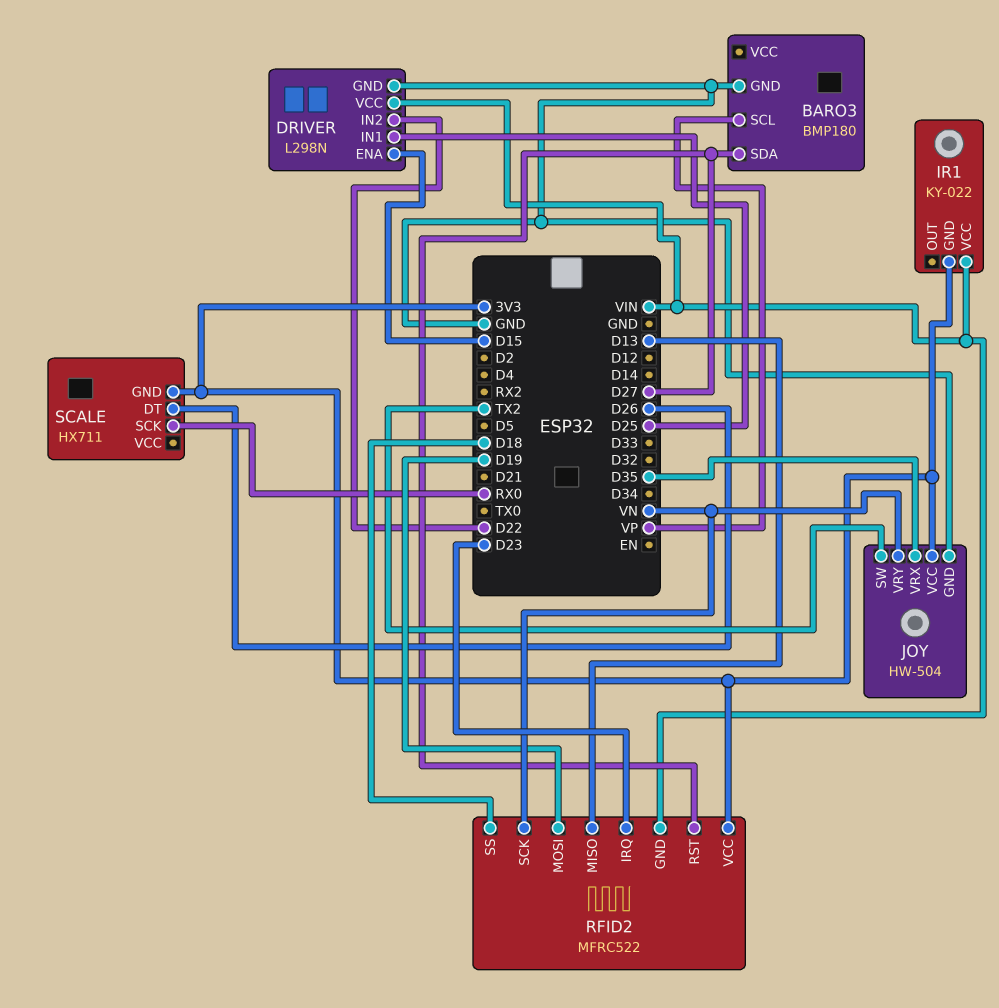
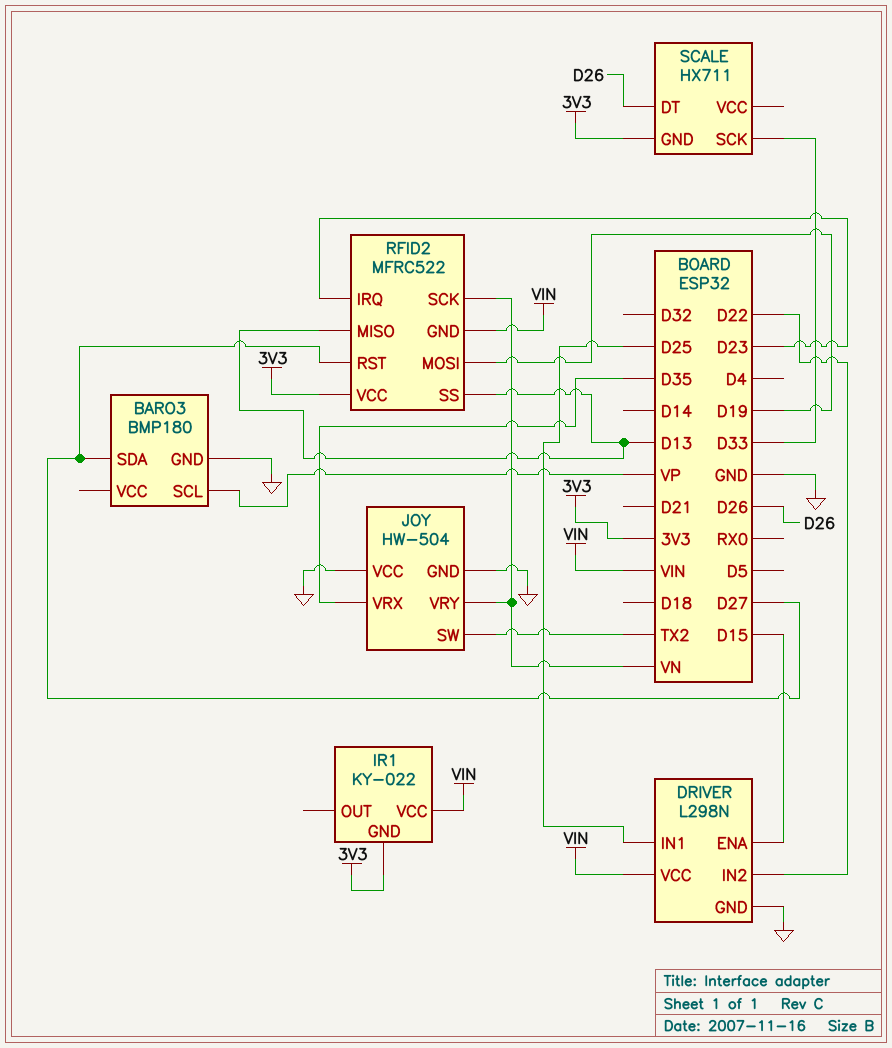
JOY pin VCC: 3V3 -> GND
RFID2 pin SS: D18 -> D13
SCALE pin SCK: RX0 -> D33

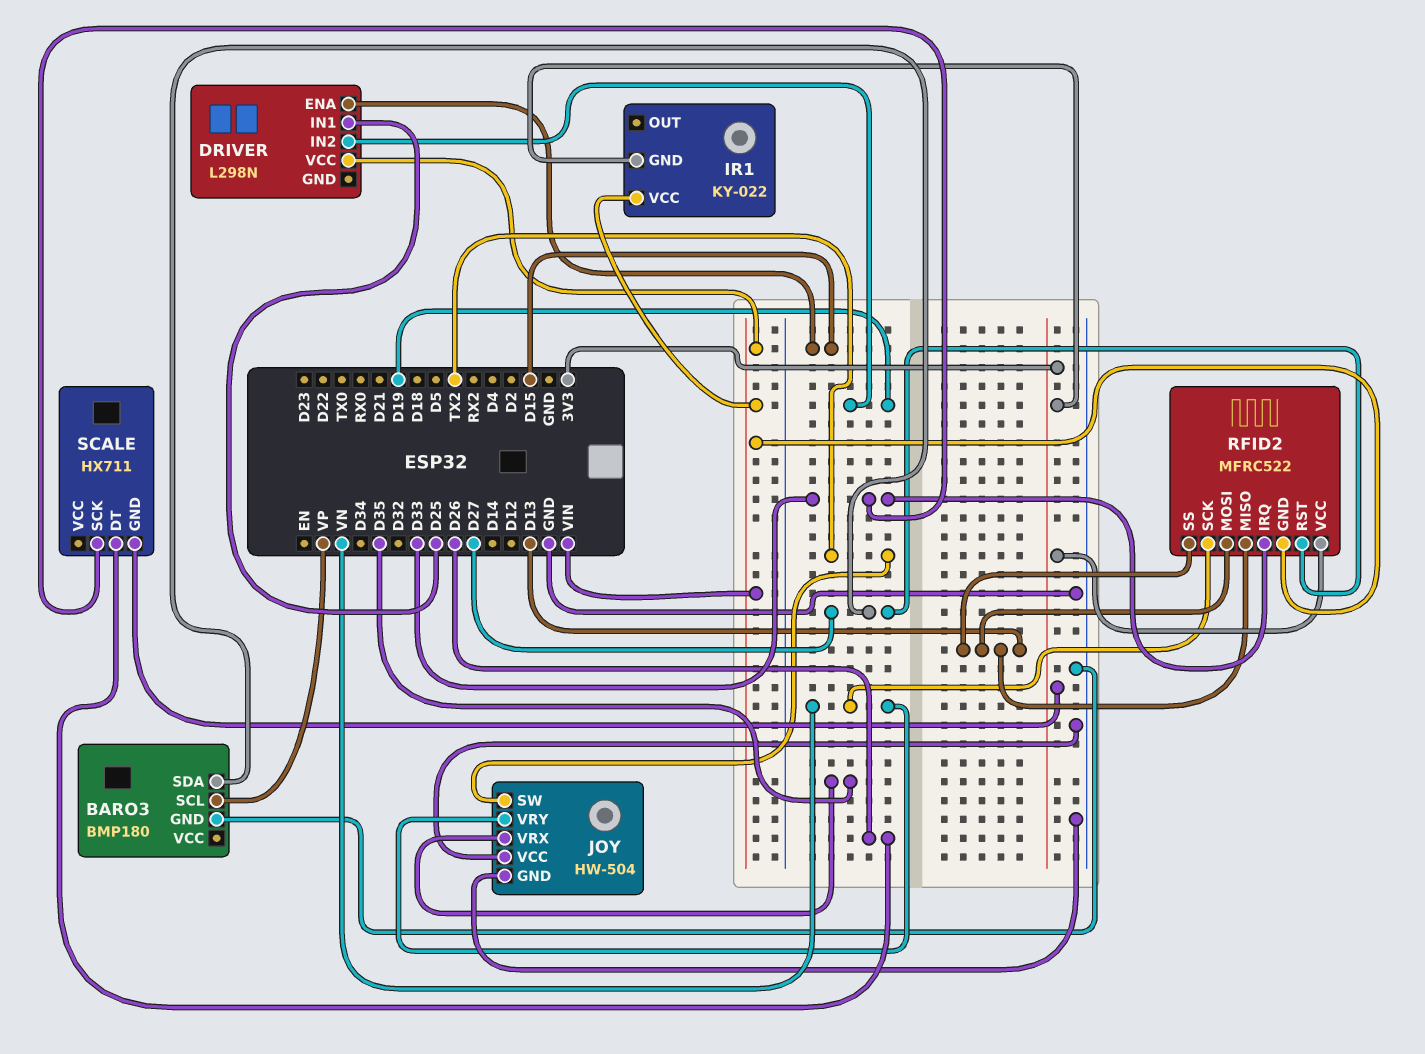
DRIVER pin GND: GND -> none
DRIVER pin IN2: D22 -> D19
RFID2 pin IRQ: D23 -> D33
RFID2 pin MOSI: D19 -> D13

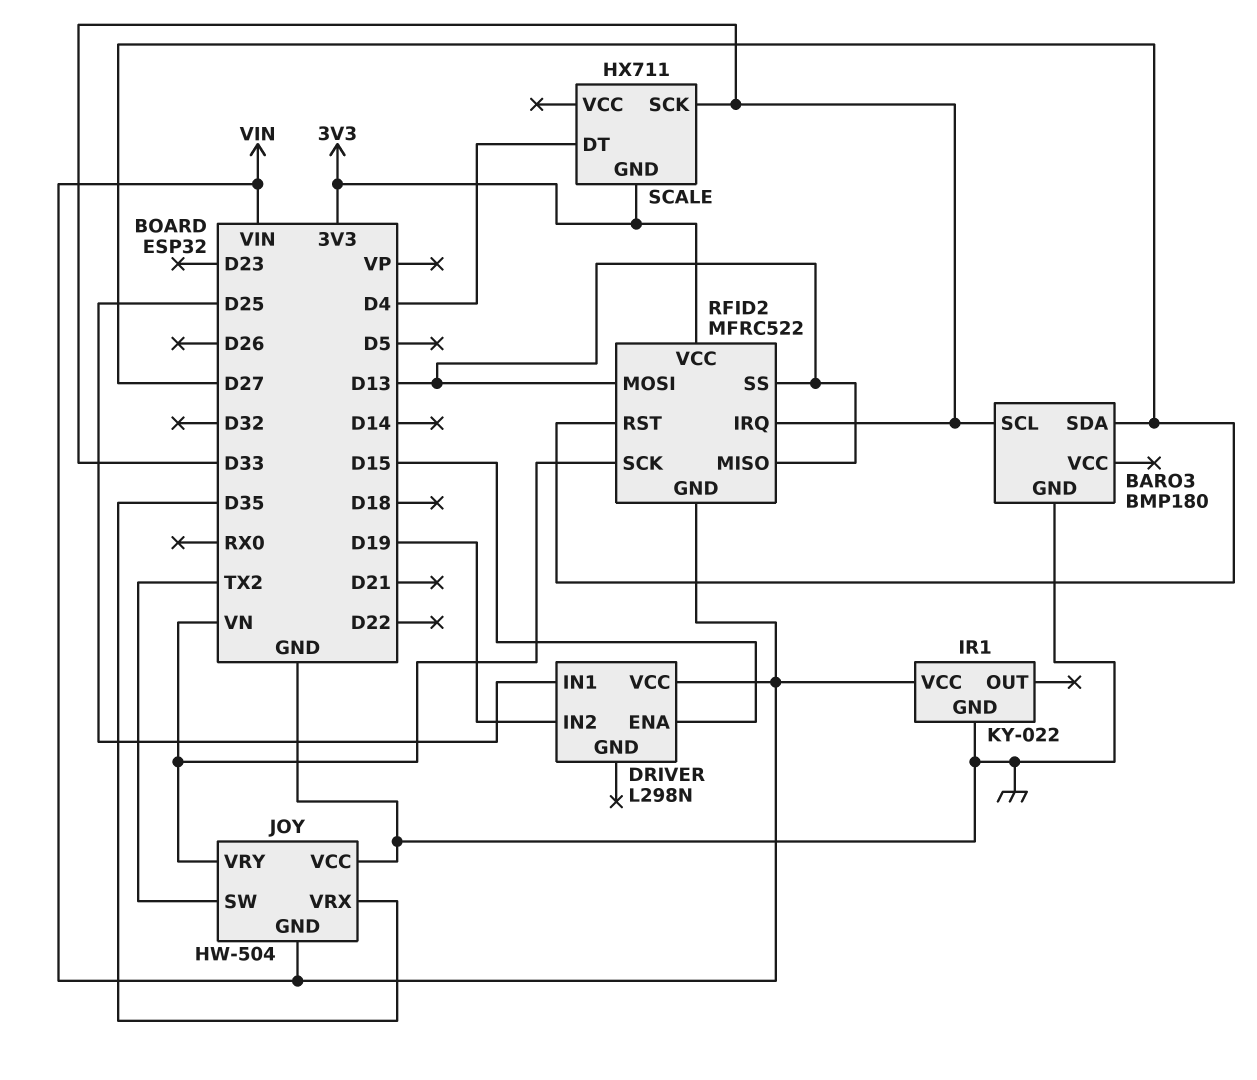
BARO3 pin SCL: VP -> D33
IR1 pin GND: 3V3 -> GND
JOY pin GND: GND -> VIN
SCALE pin DT: D26 -> D4

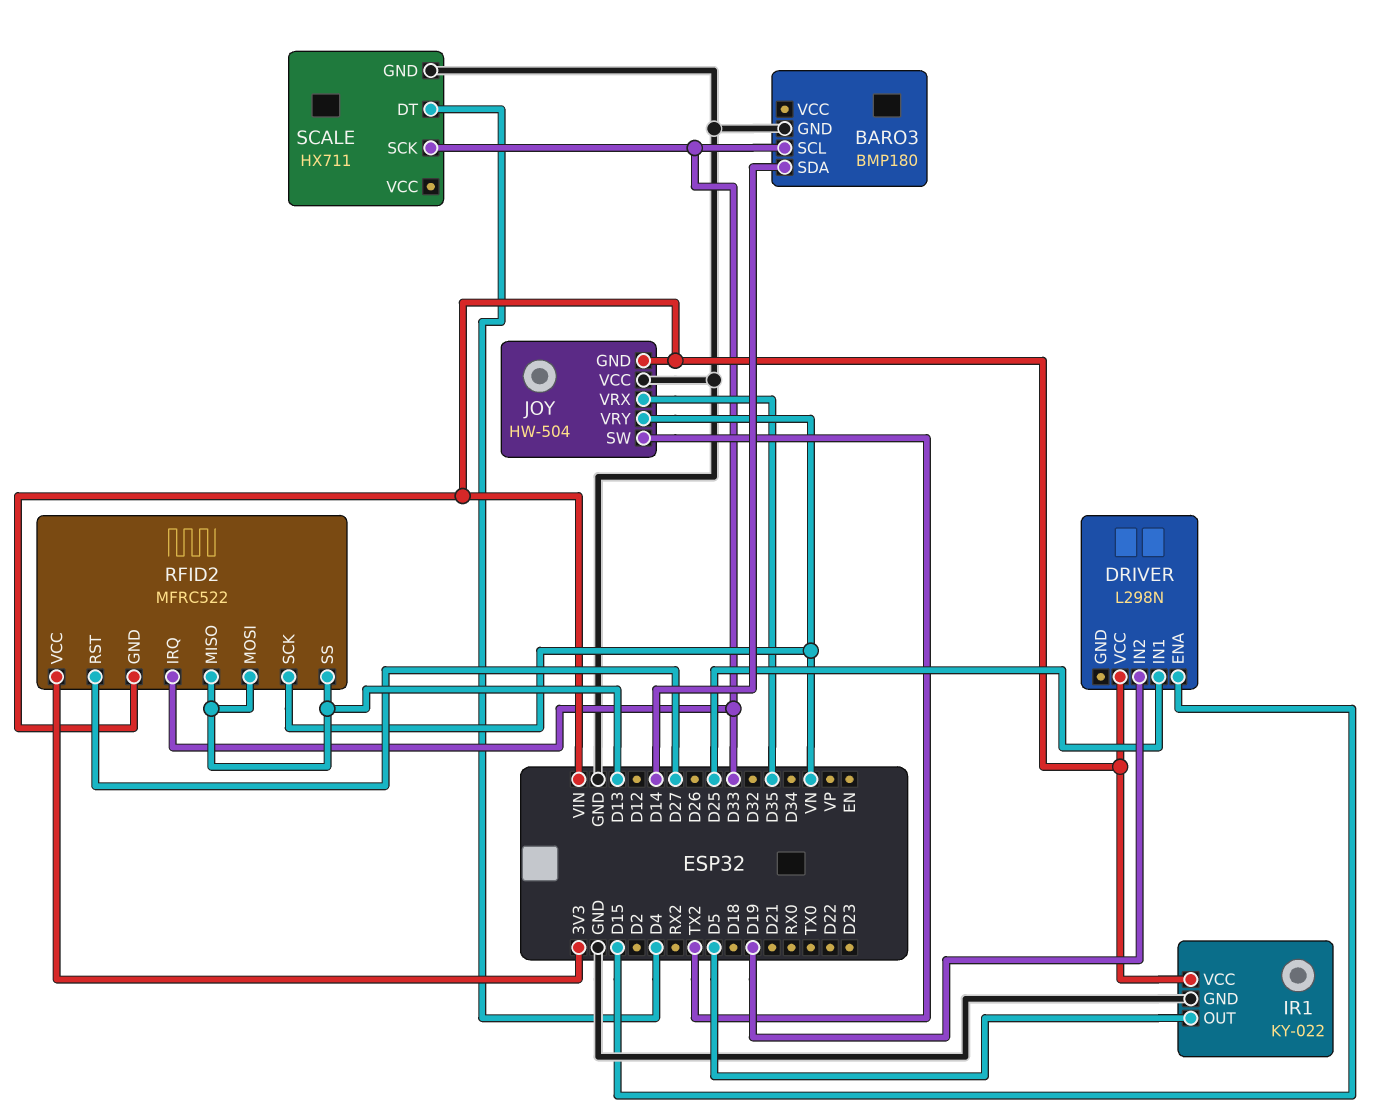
BARO3 pin SDA: D27 -> D14
IR1 pin OUT: none -> D5
SCALE pin GND: 3V3 -> GND

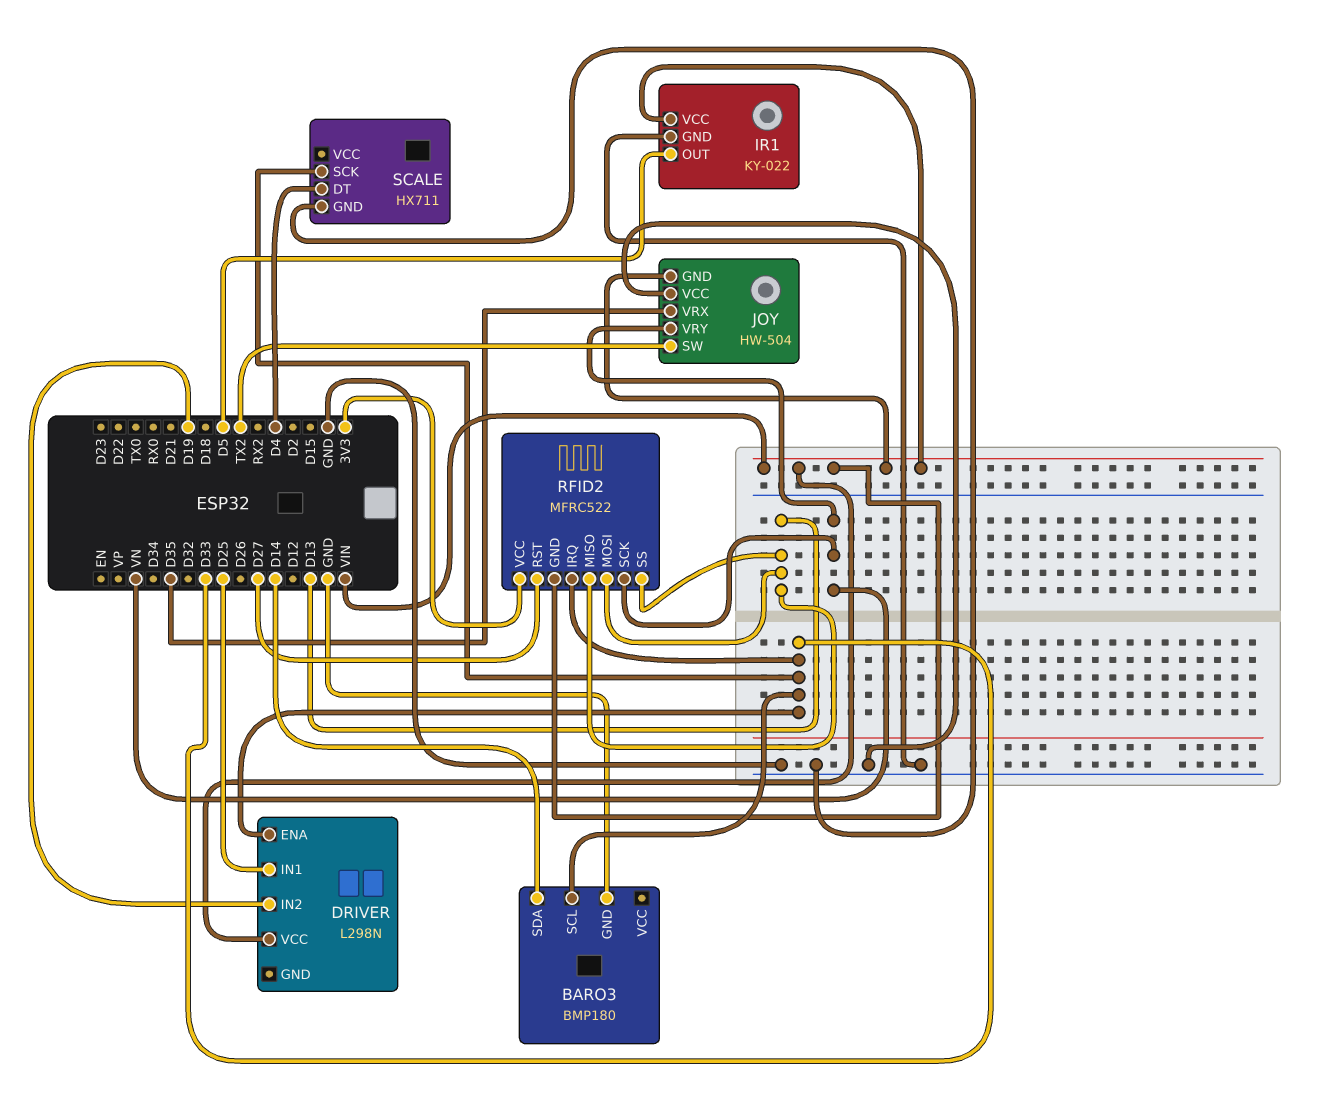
DRIVER pin ENA: D15 -> D33

